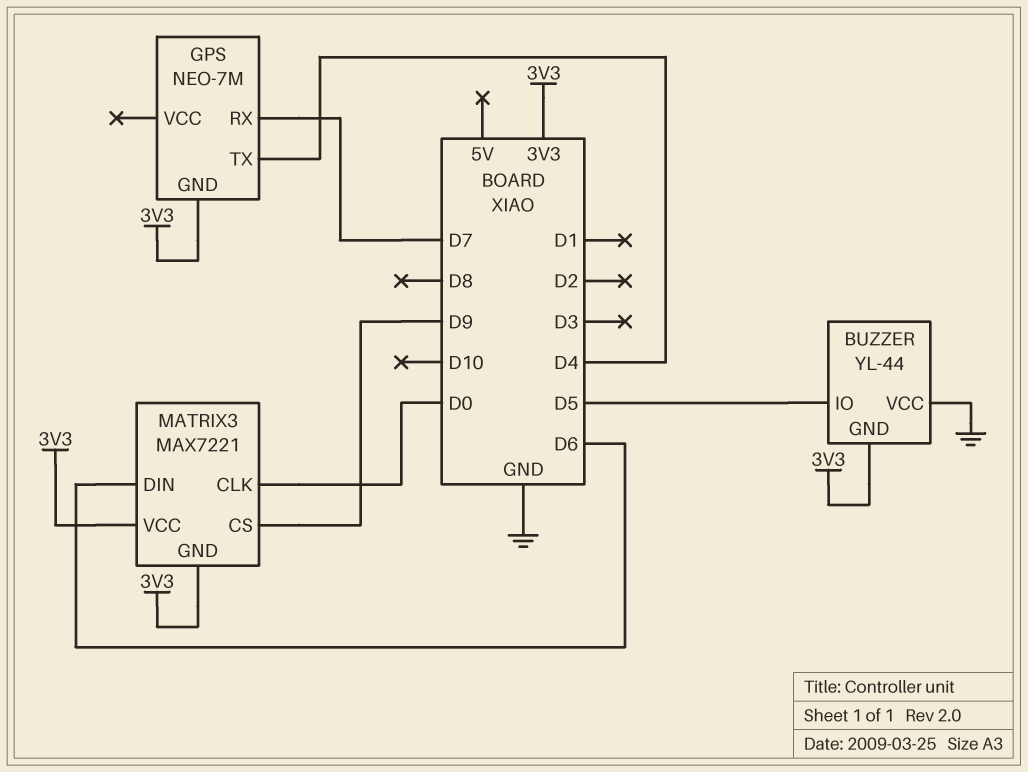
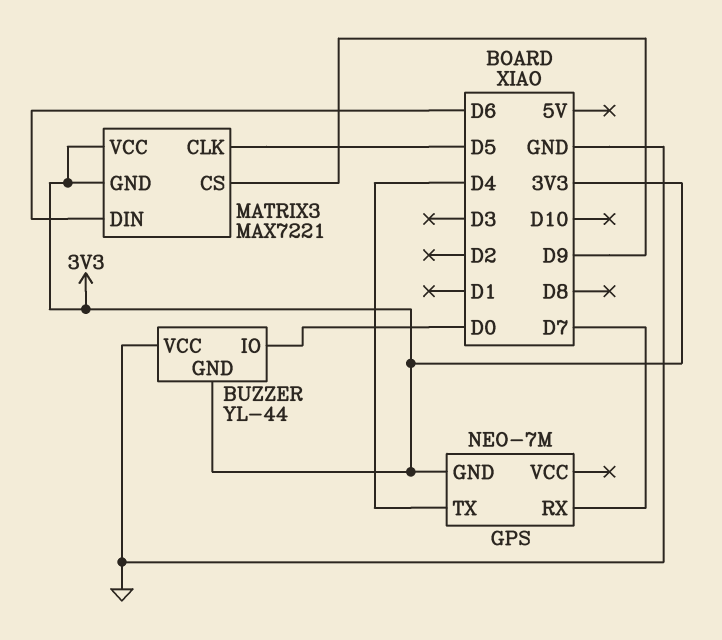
BUZZER pin IO: D5 -> D0
MATRIX3 pin CLK: D0 -> D5

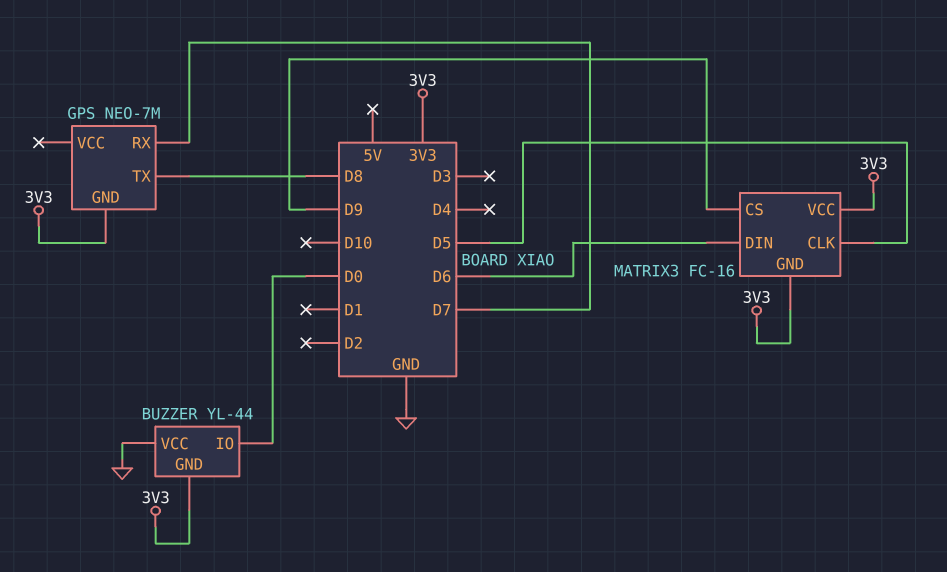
GPS pin TX: D4 -> D8
MATRIX3: MAX7221 -> FC-16

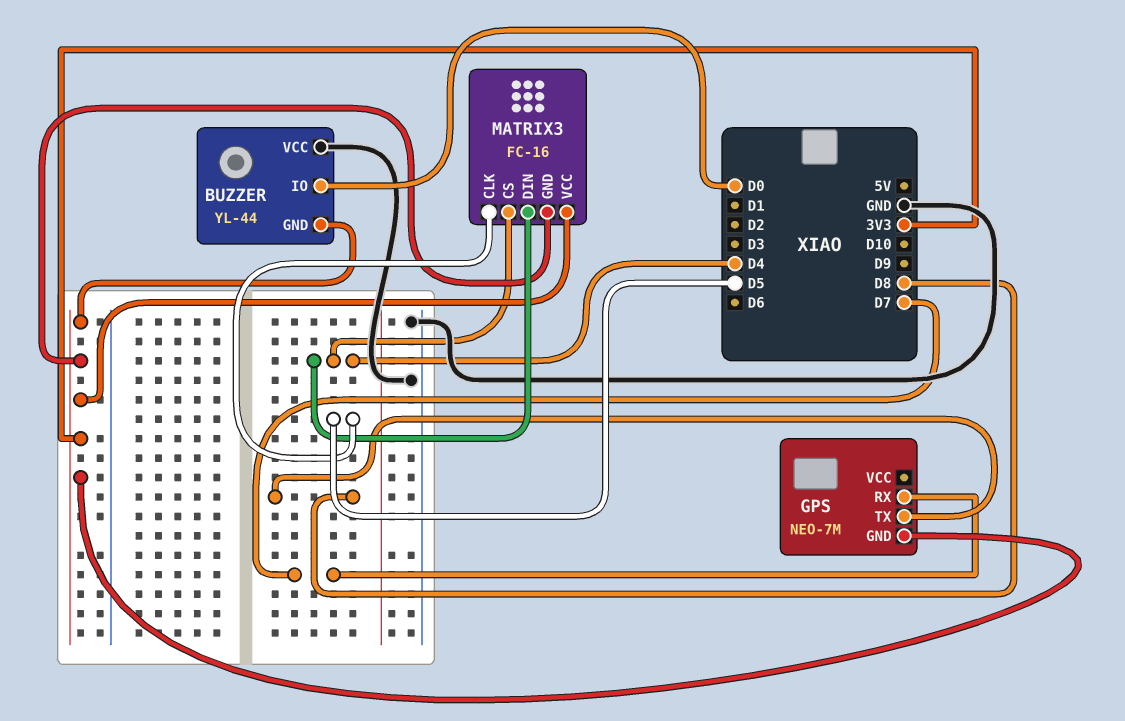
MATRIX3 pin CS: D9 -> D4
MATRIX3 pin DIN: D6 -> D4

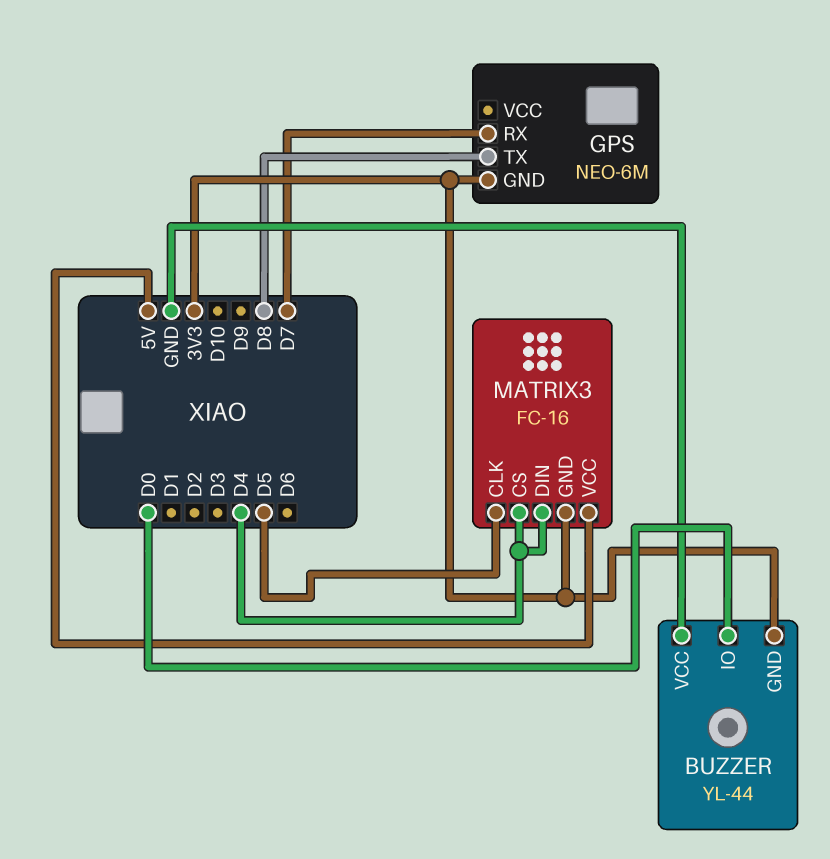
GPS: NEO-7M -> NEO-6M
MATRIX3 pin VCC: 3V3 -> 5V

